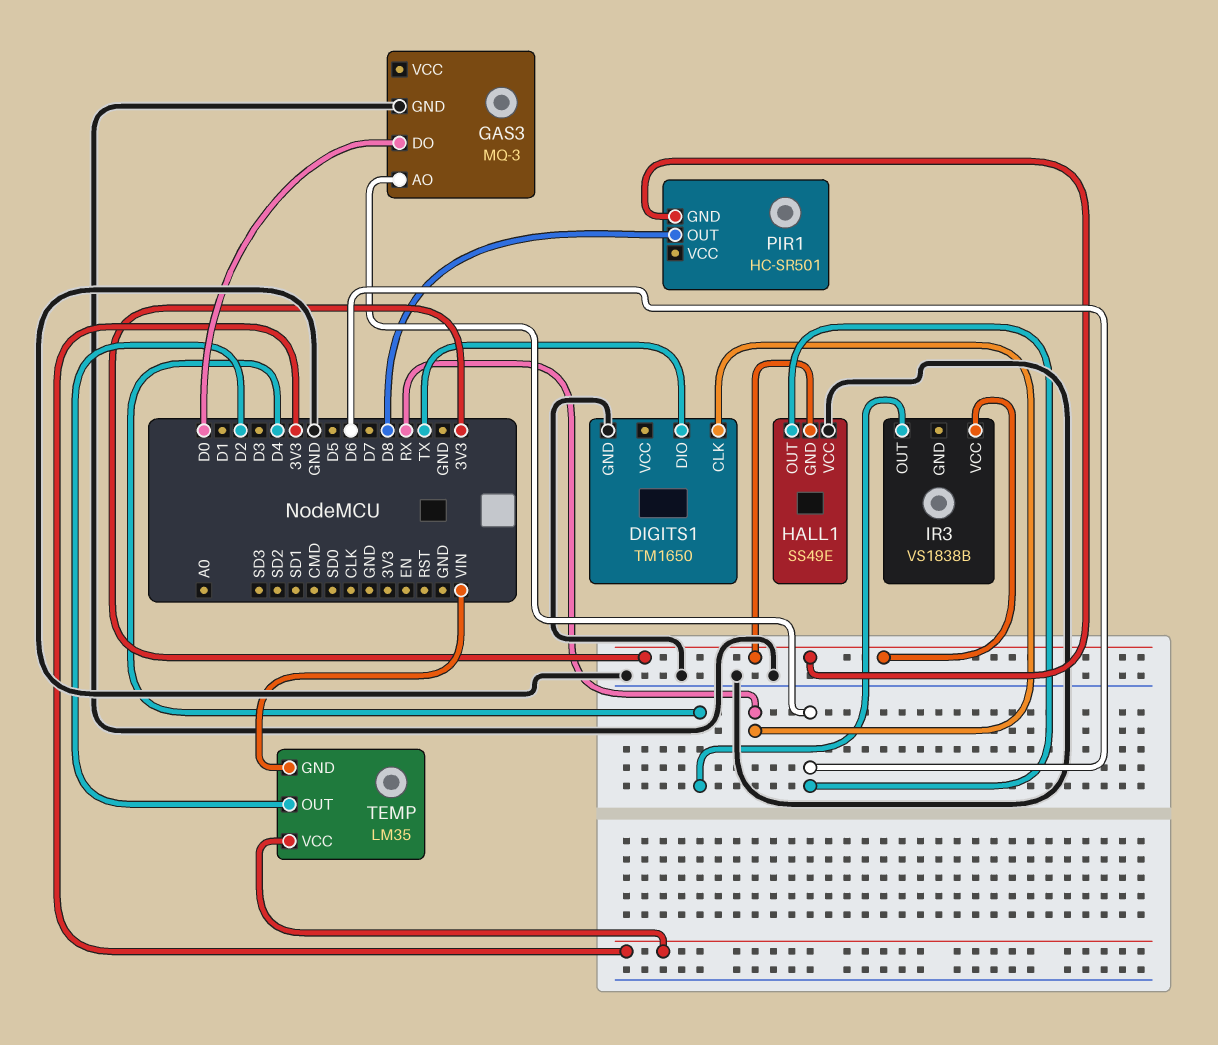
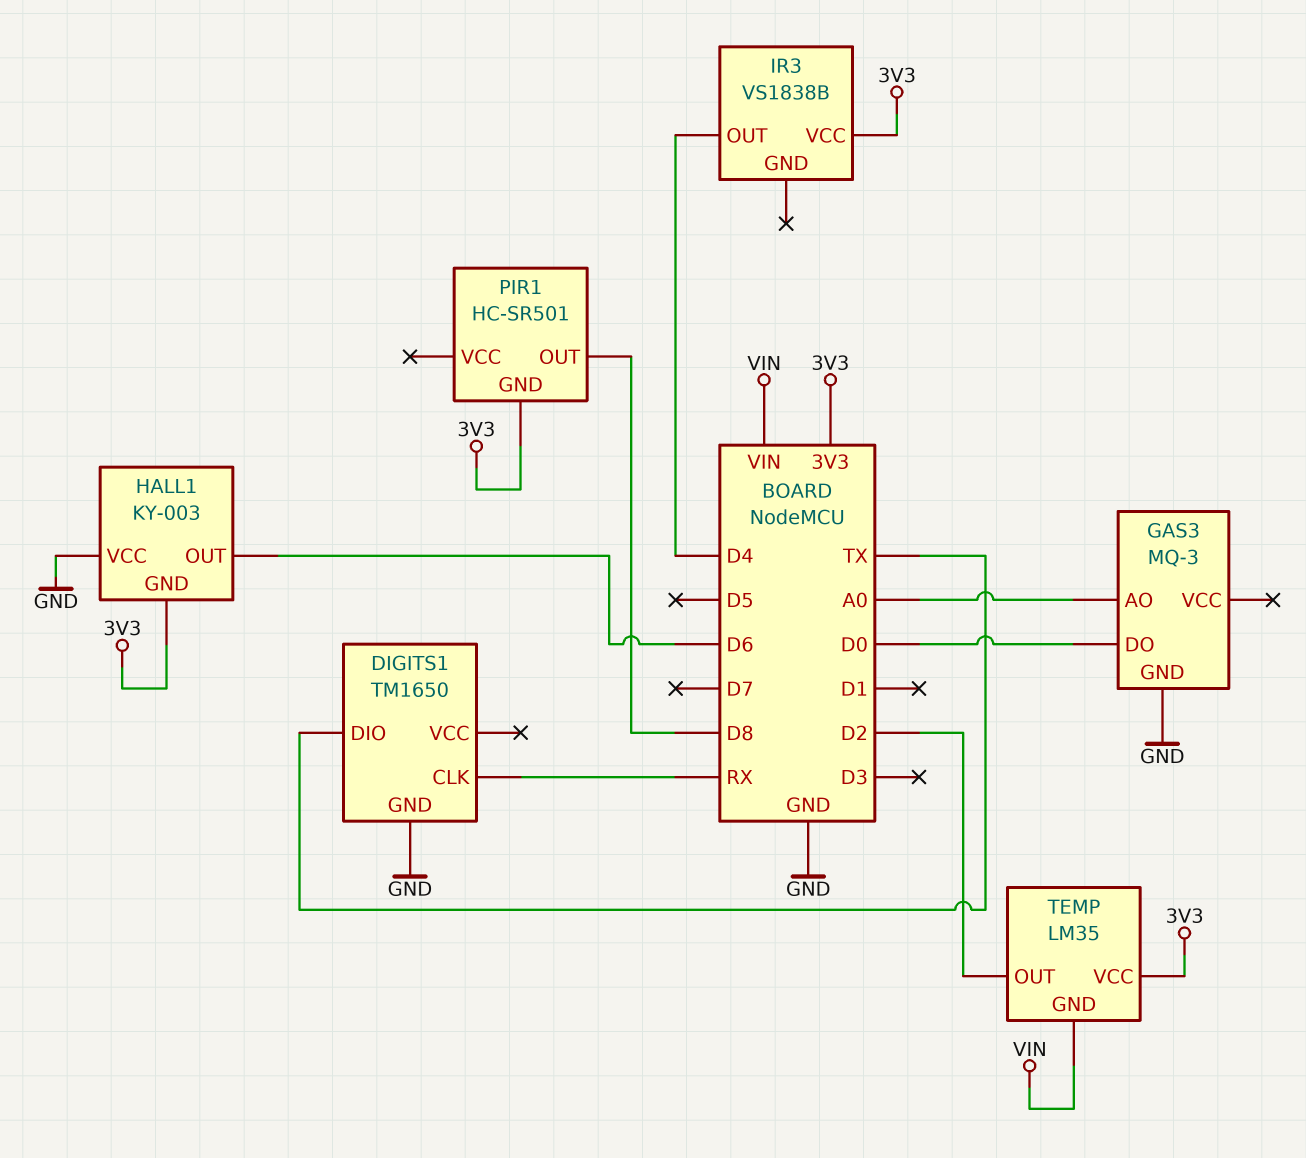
GAS3 pin AO: D6 -> A0
HALL1: SS49E -> KY-003

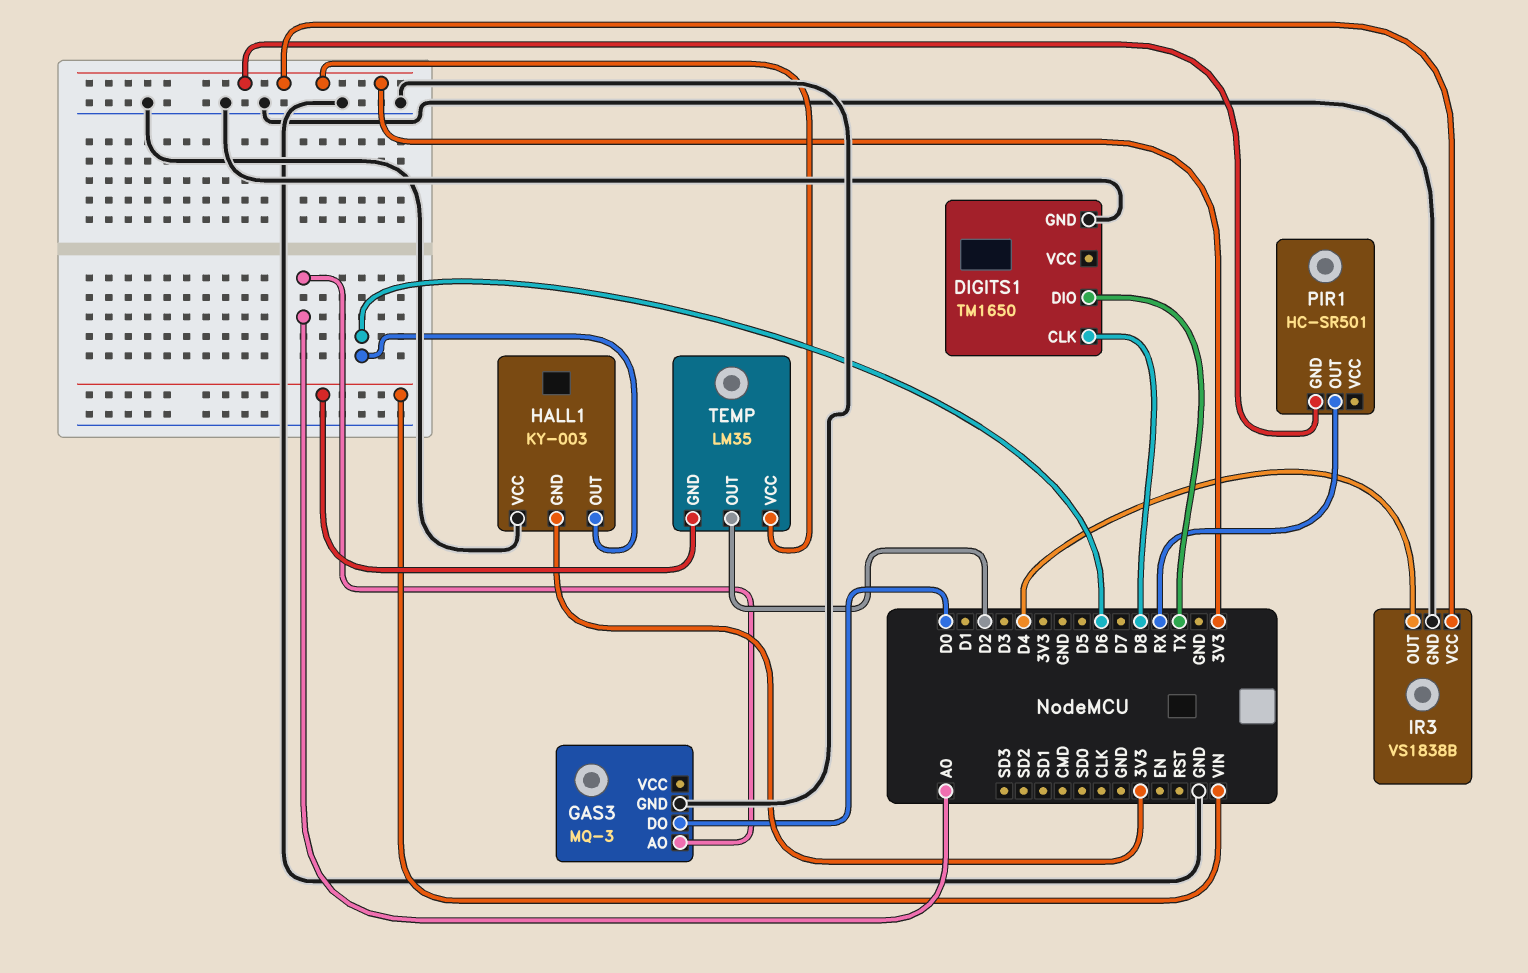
DIGITS1 pin CLK: RX -> D8
IR3 pin GND: none -> GND
PIR1 pin OUT: D8 -> RX

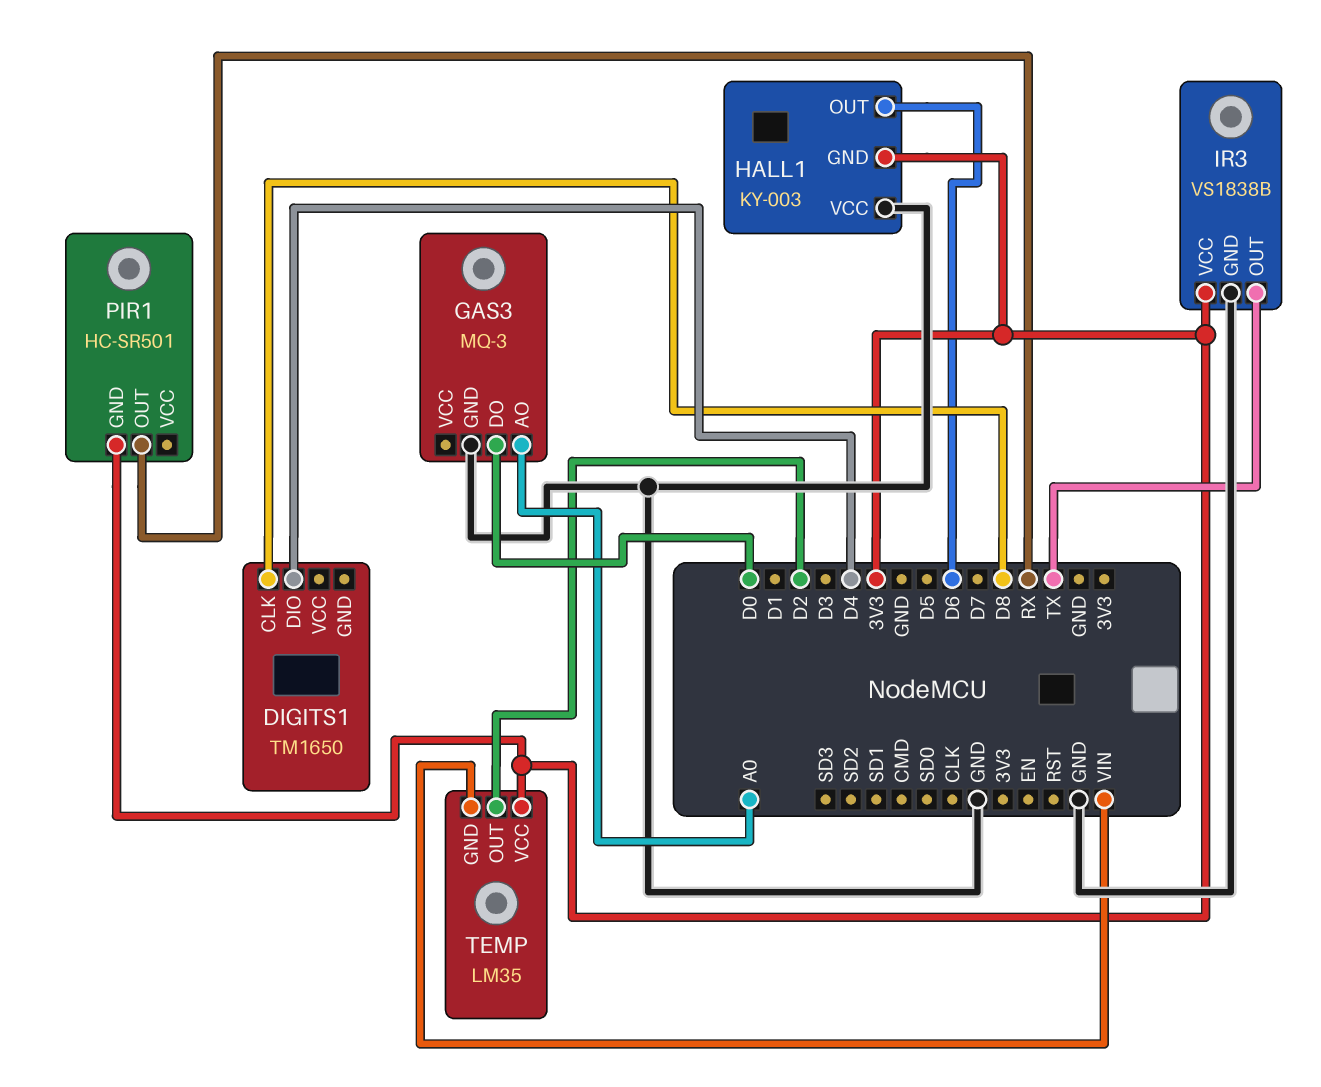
DIGITS1 pin DIO: TX -> D4
DIGITS1 pin GND: GND -> none
IR3 pin OUT: D4 -> TX

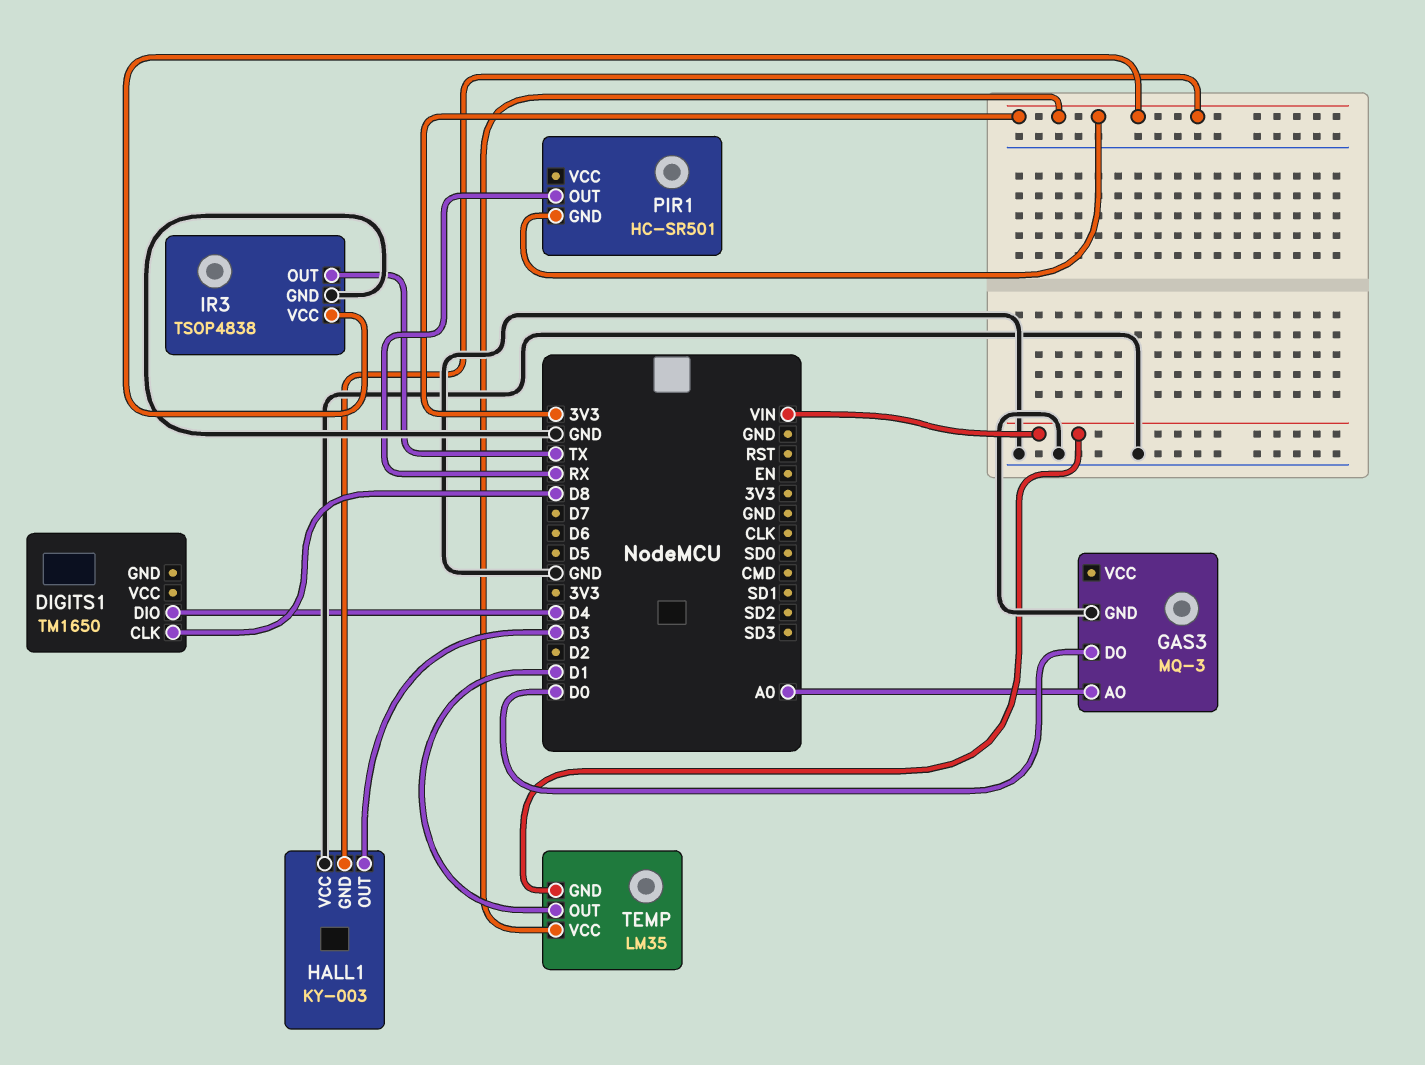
HALL1 pin OUT: D6 -> D3
IR3: VS1838B -> TSOP4838
TEMP pin OUT: D2 -> D1

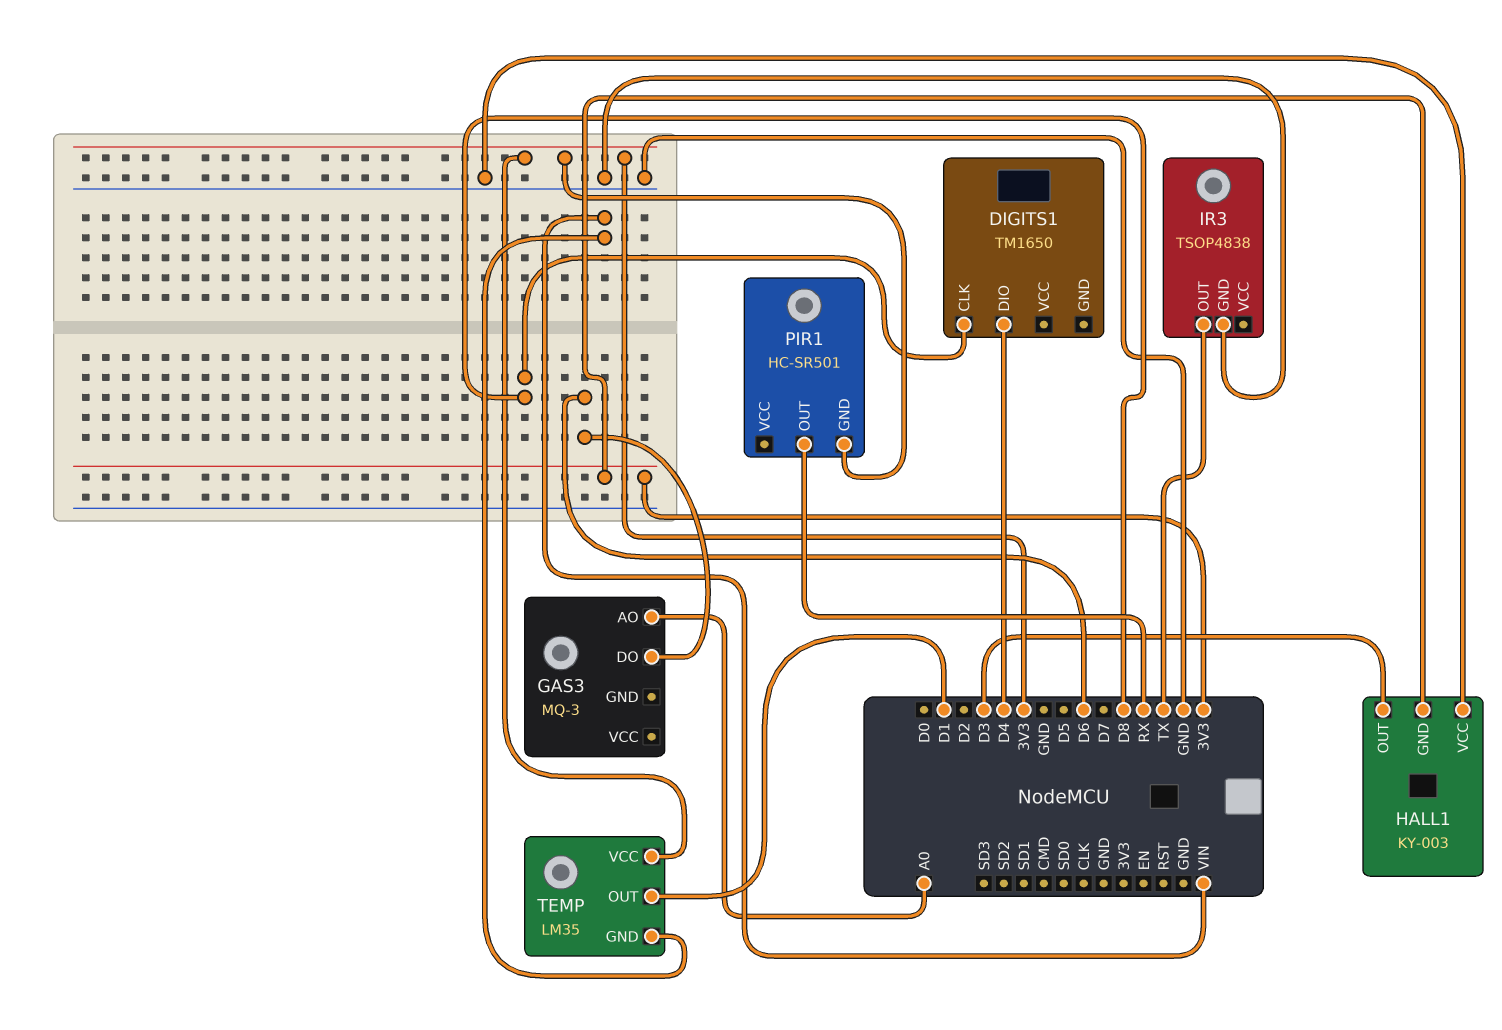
GAS3 pin DO: D0 -> D6
GAS3 pin GND: GND -> none
IR3 pin VCC: 3V3 -> none

